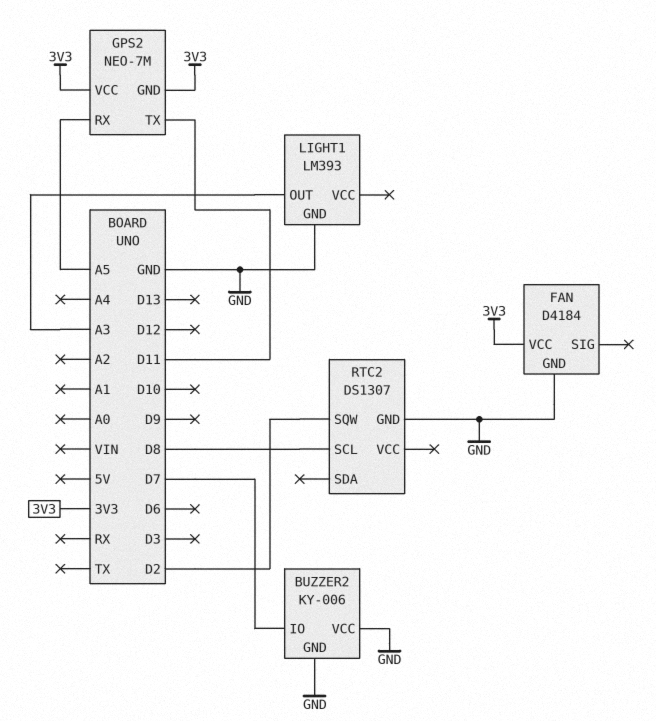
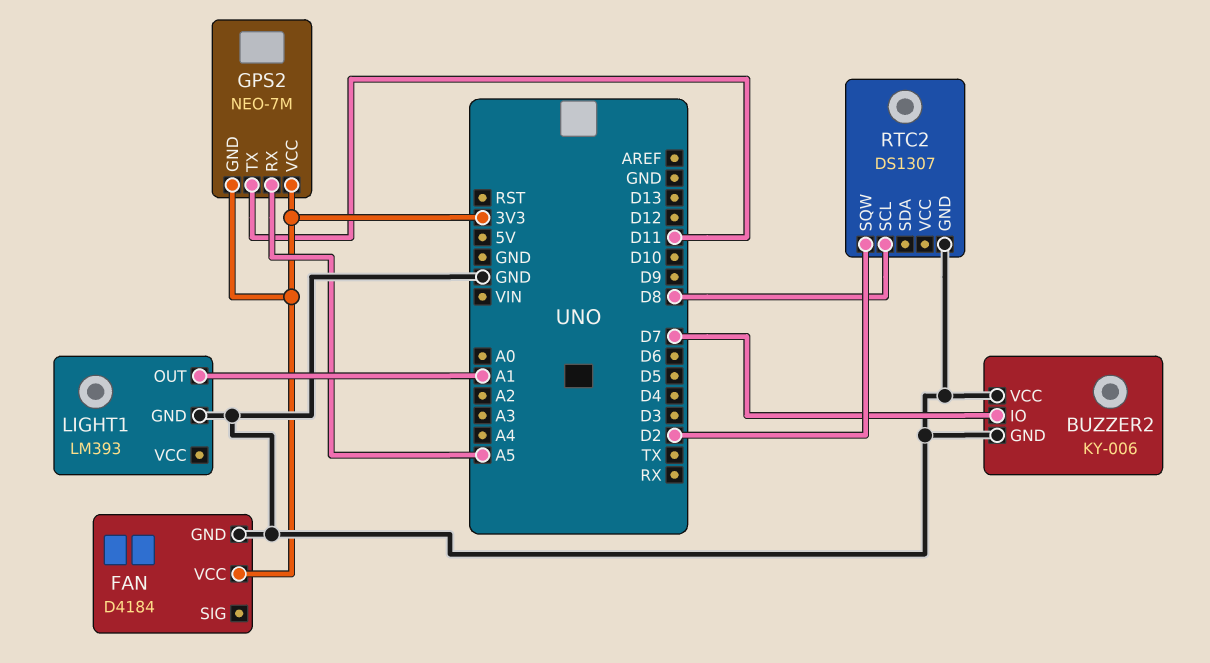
LIGHT1 pin OUT: A3 -> A1

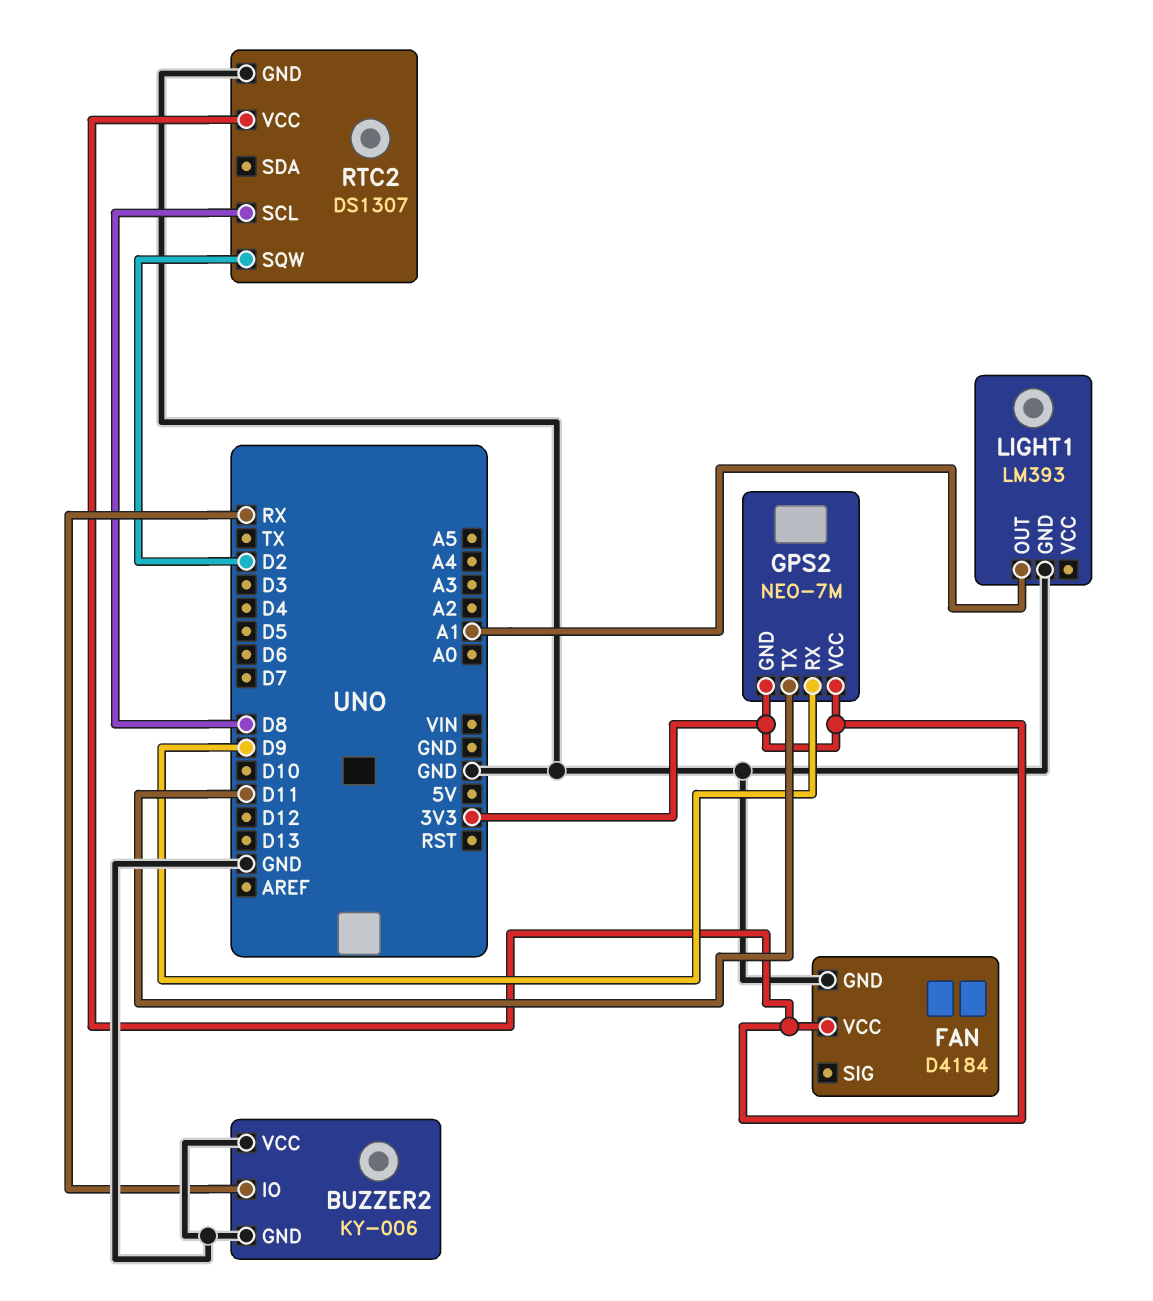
BUZZER2 pin IO: D7 -> RX
GPS2 pin RX: A5 -> D9
RTC2 pin VCC: none -> 3V3

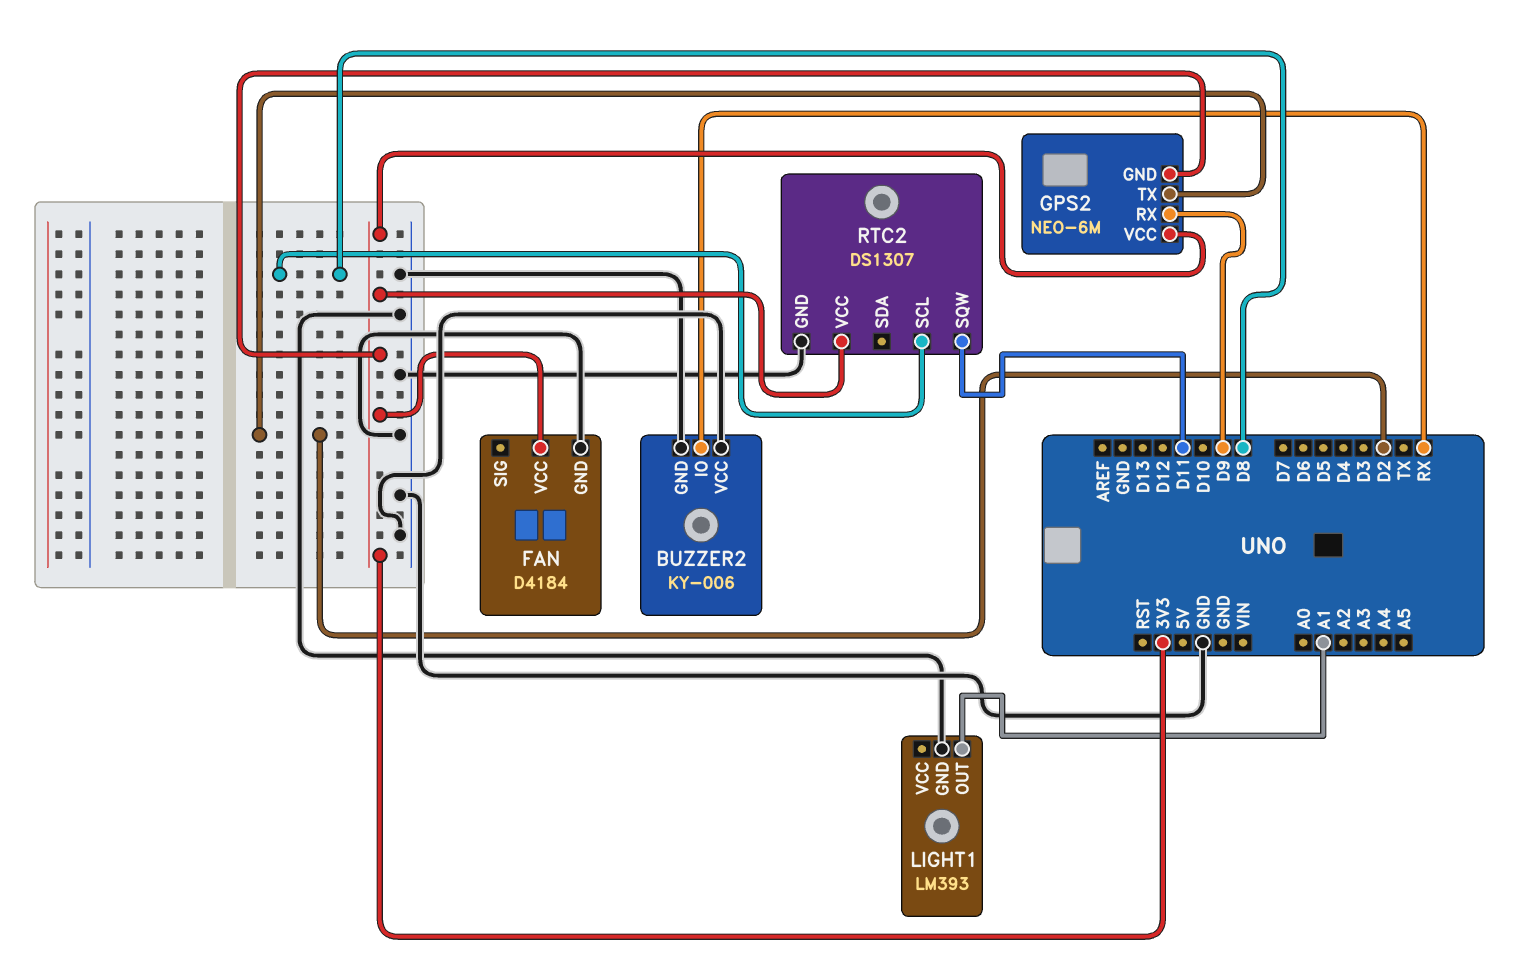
GPS2: NEO-7M -> NEO-6M
GPS2 pin TX: D11 -> D2
RTC2 pin SQW: D2 -> D11

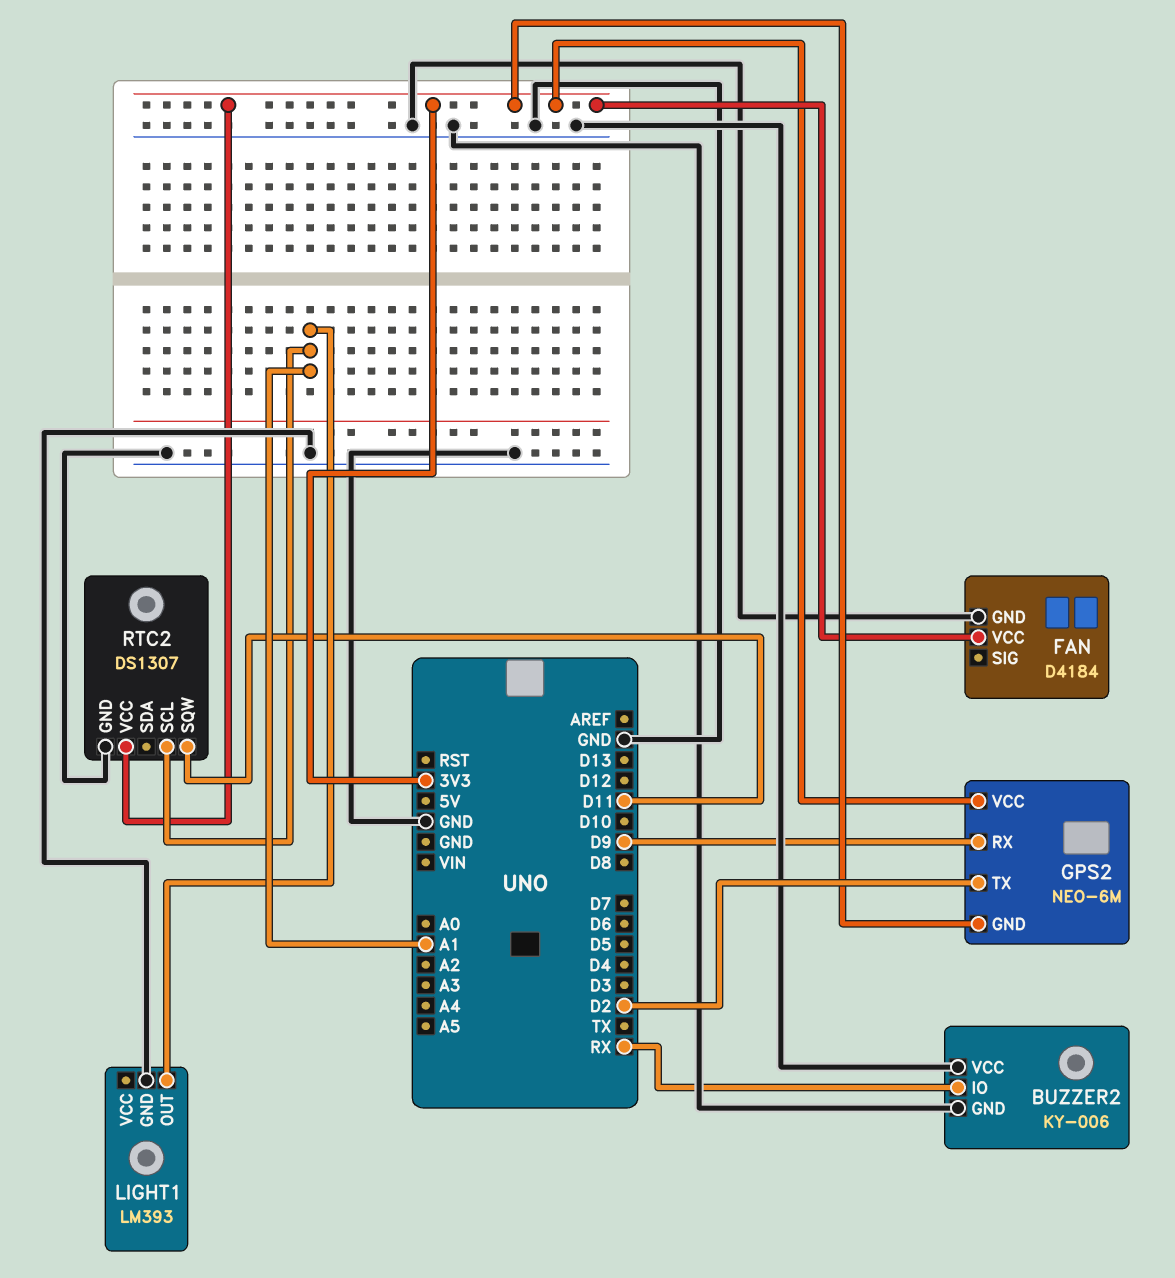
RTC2 pin SCL: D8 -> A1

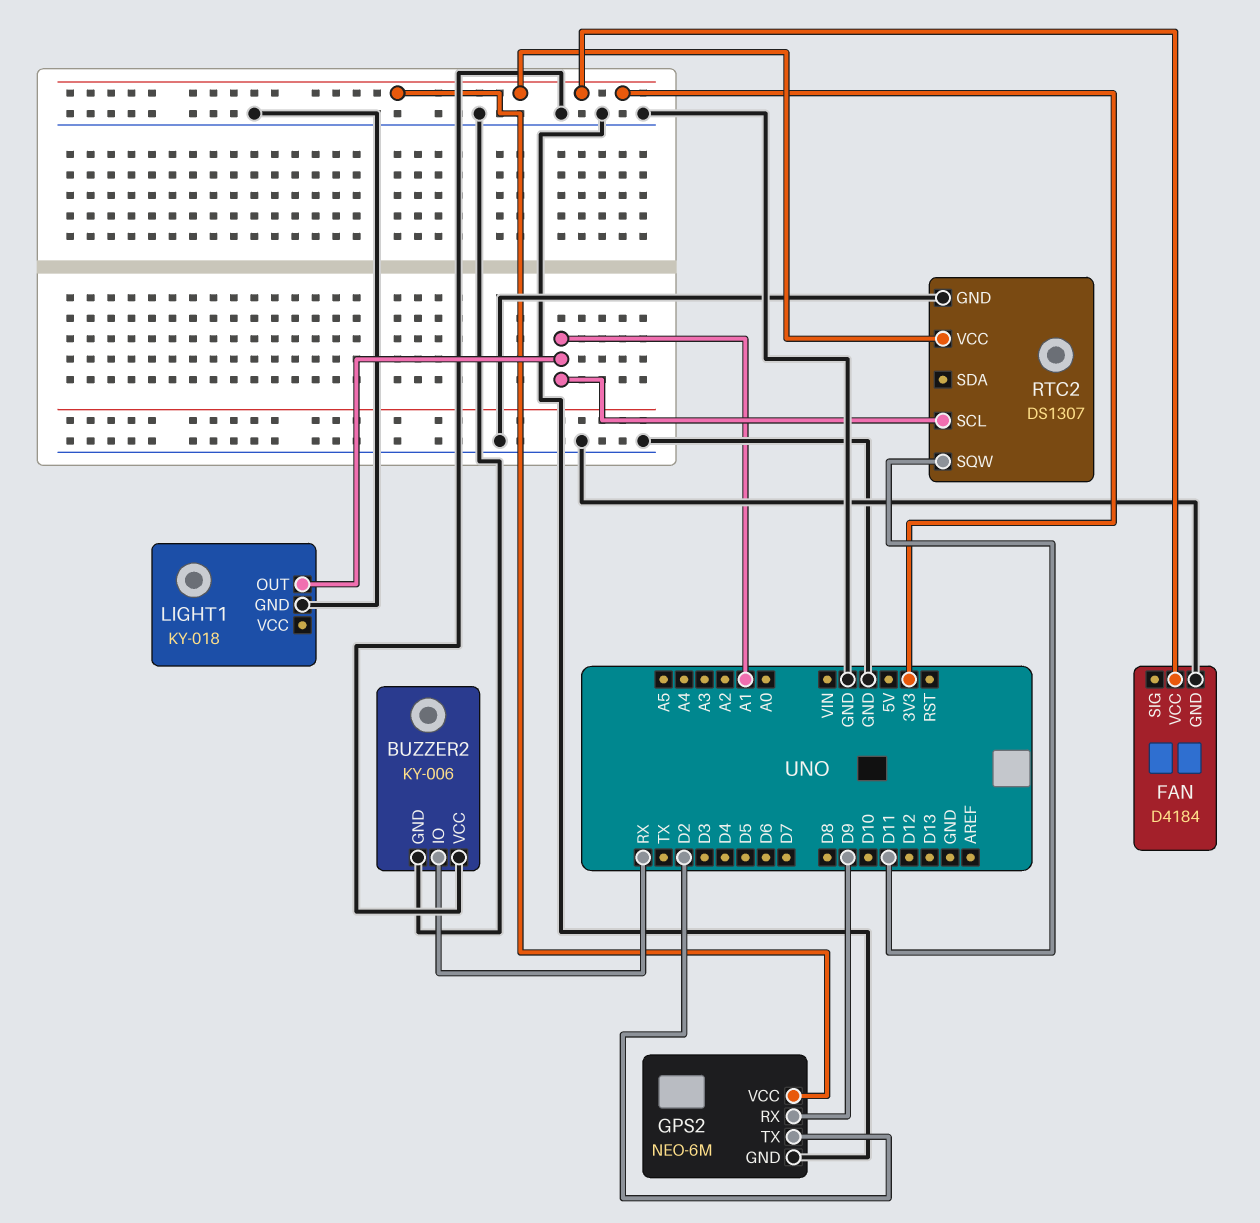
GPS2 pin GND: 3V3 -> GND
LIGHT1: LM393 -> KY-018

